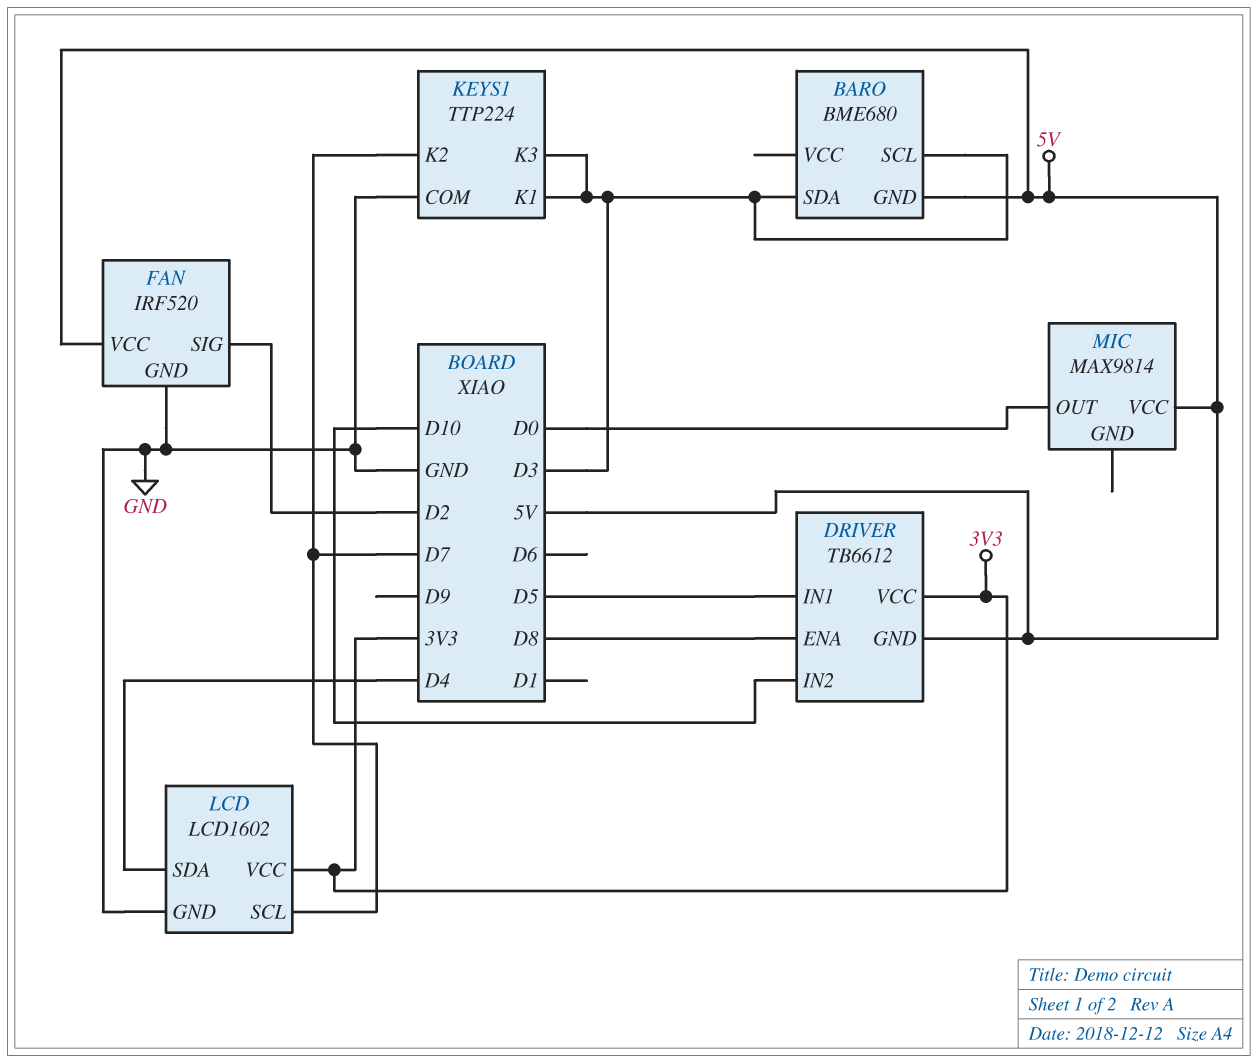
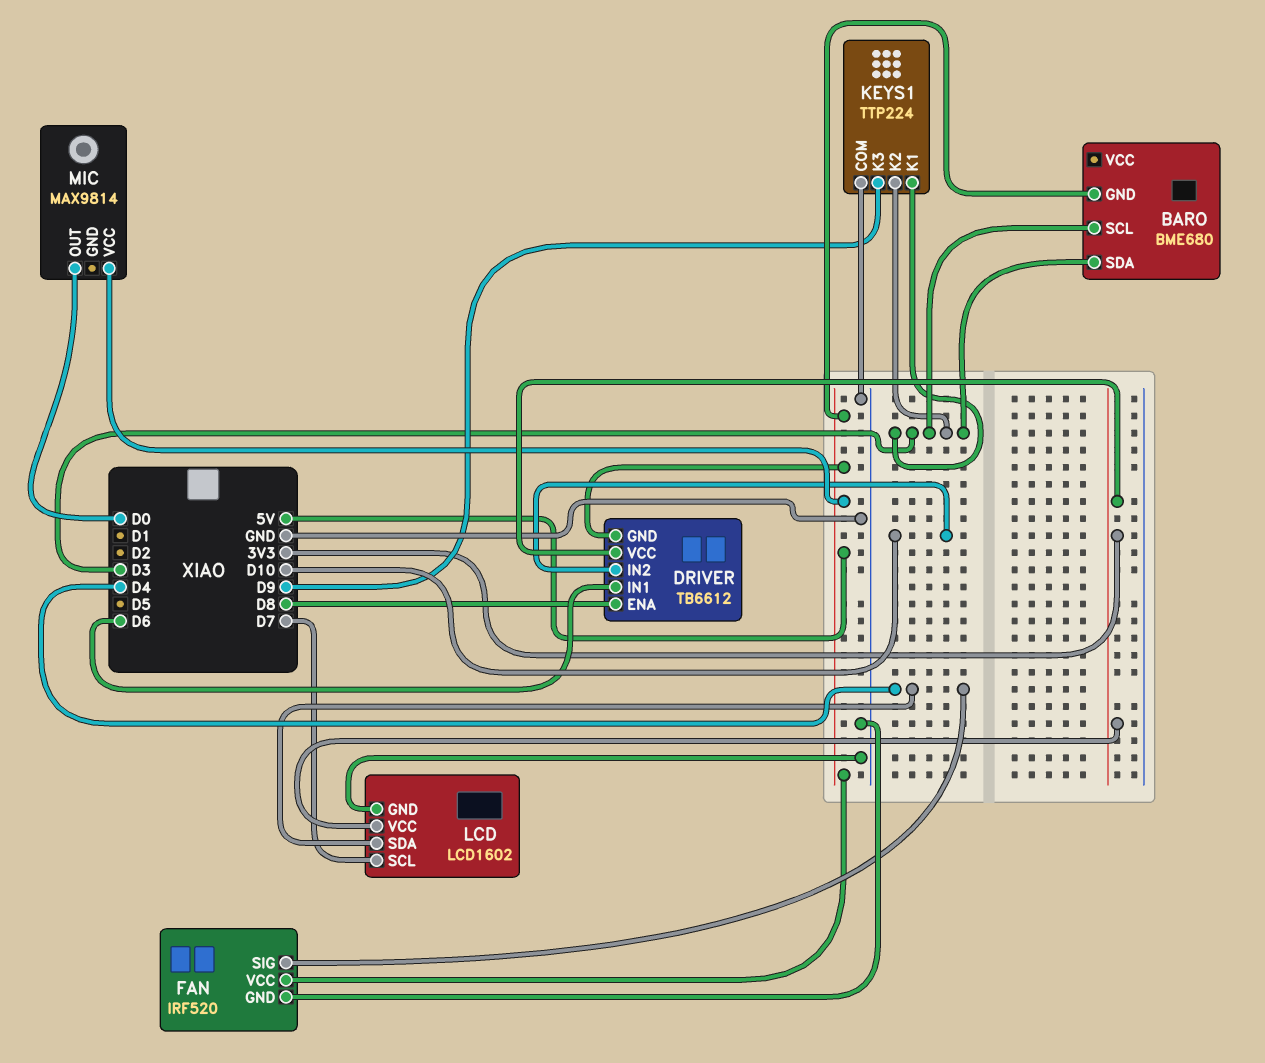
DRIVER pin IN1: D5 -> D6
FAN pin SIG: D2 -> D4
KEYS1 pin K2: D7 -> D3
KEYS1 pin K3: D3 -> D9

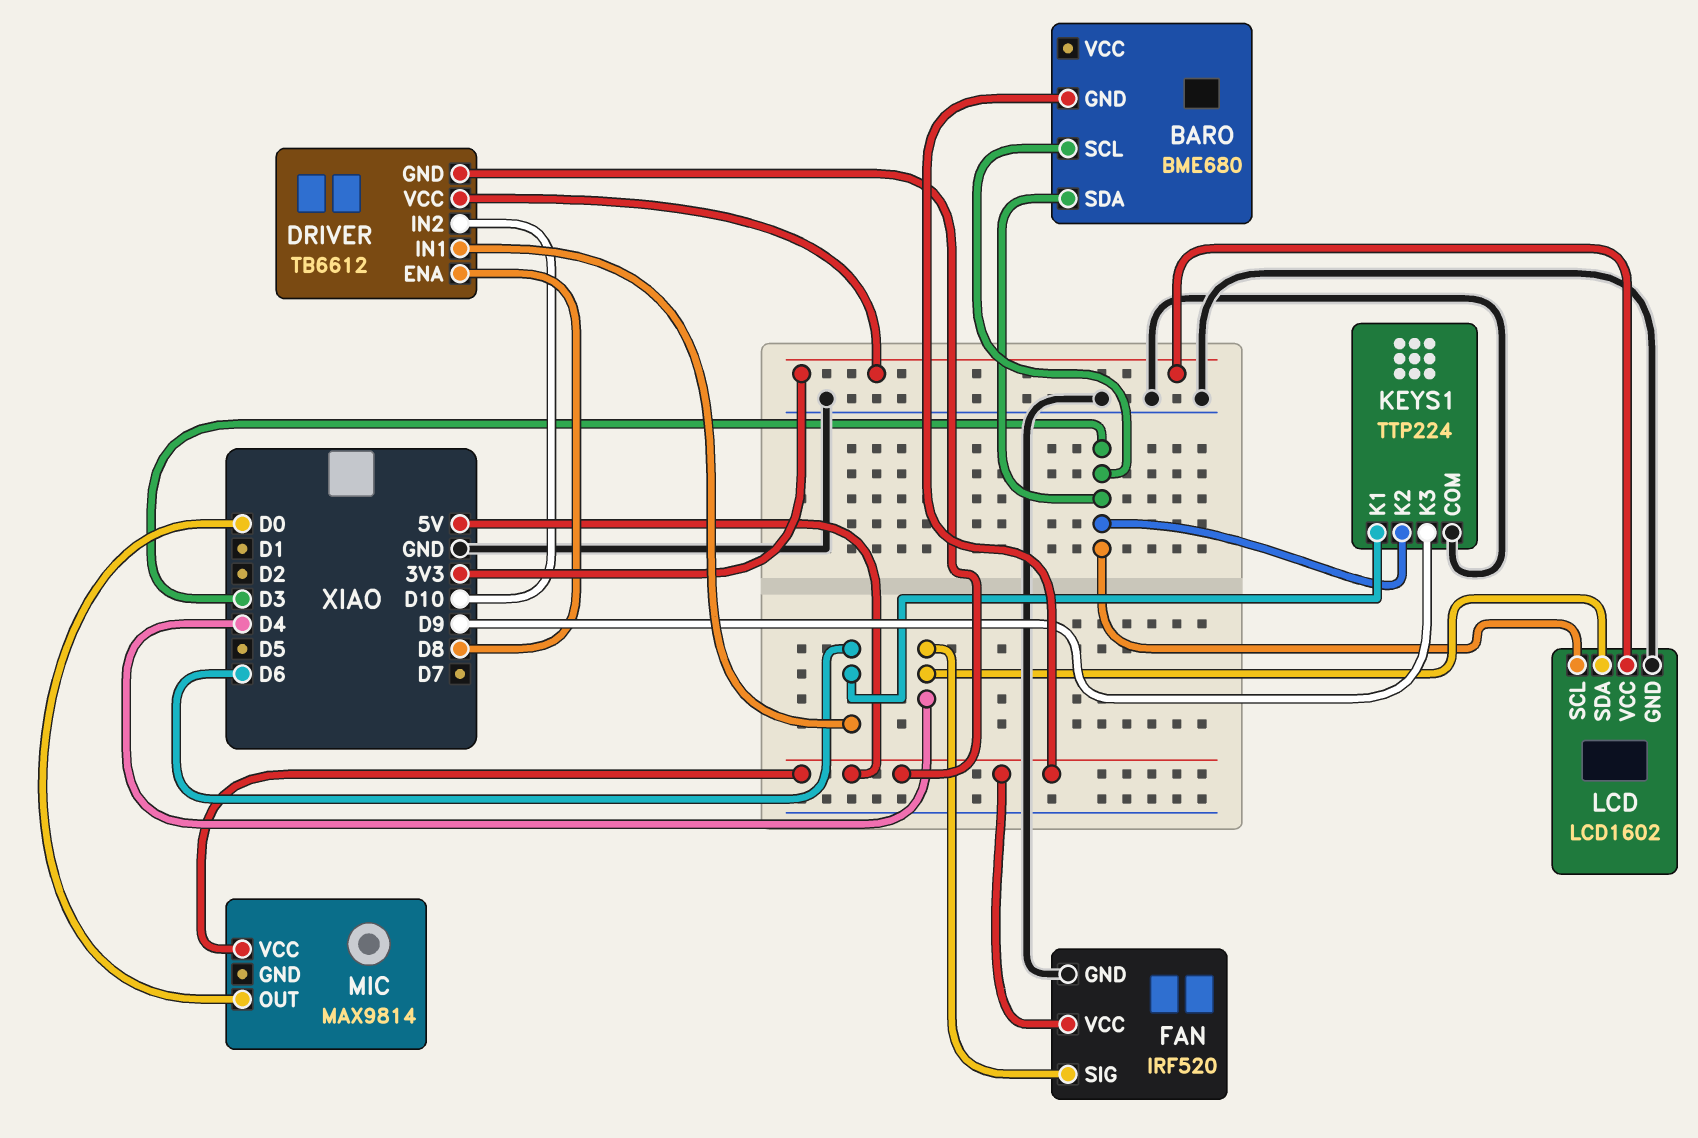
KEYS1 pin K1: D3 -> D6
LCD pin SCL: D7 -> D3

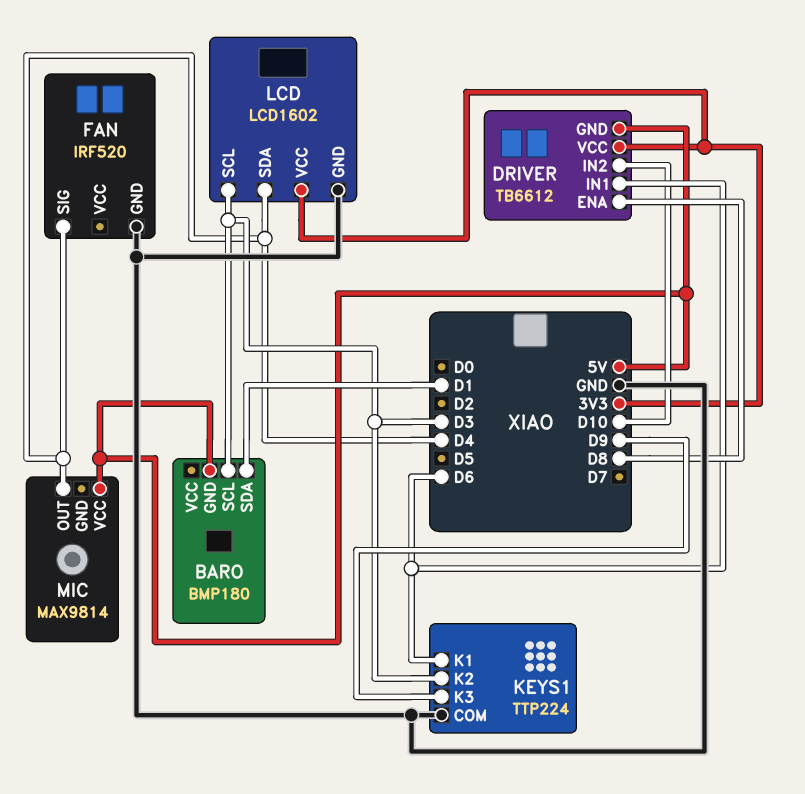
BARO: BME680 -> BMP180
BARO pin SDA: D3 -> D1
FAN pin VCC: 5V -> none
MIC pin OUT: D0 -> D4

